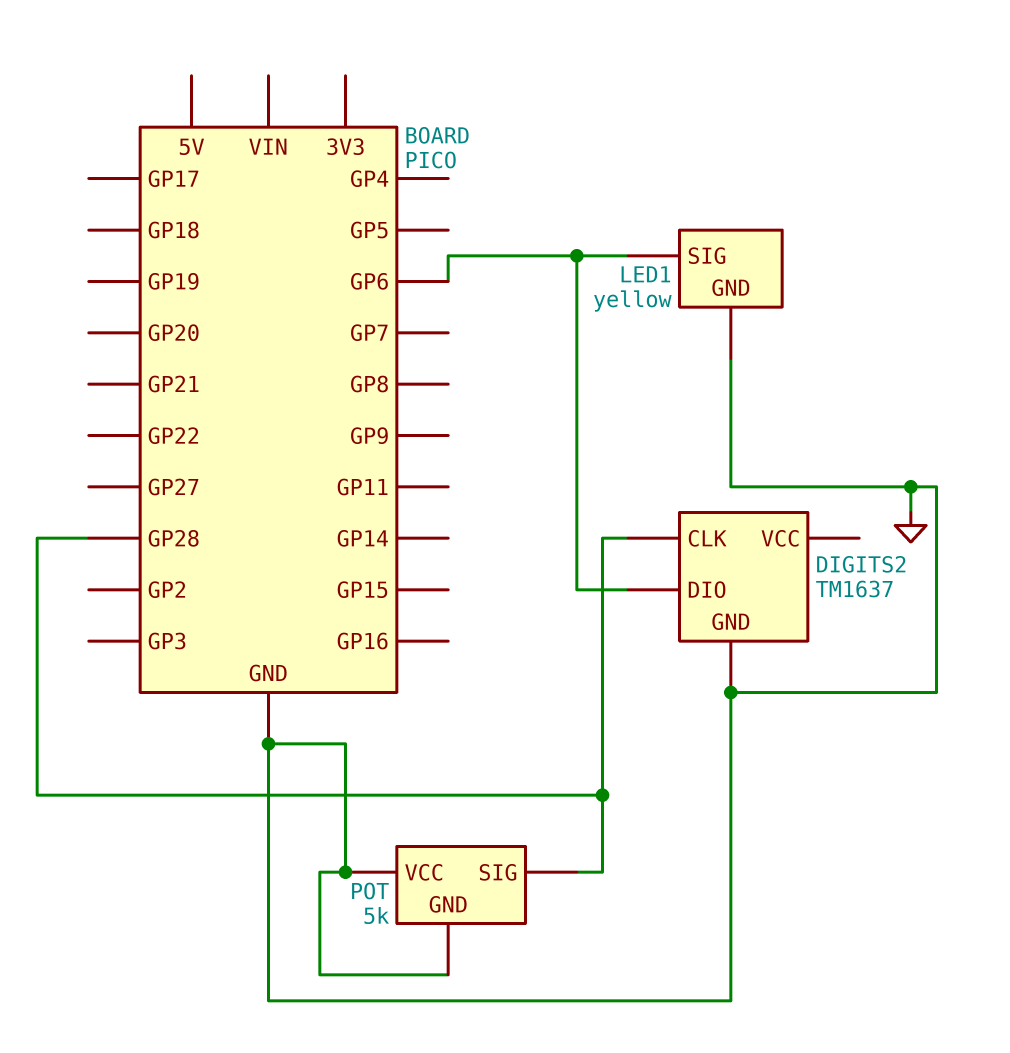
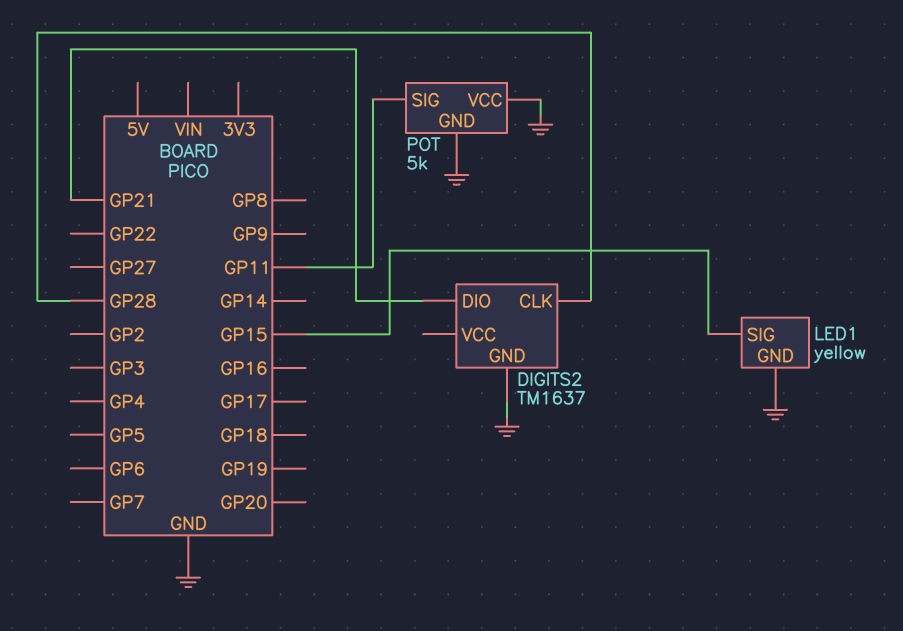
DIGITS2 pin DIO: GP6 -> GP21
LED1 pin SIG: GP6 -> GP15
POT pin SIG: GP28 -> GP11

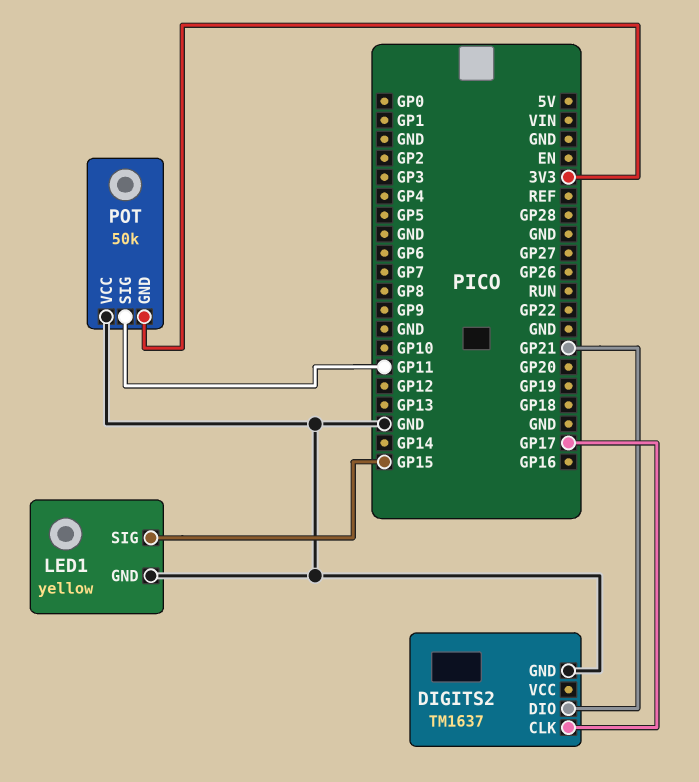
DIGITS2 pin CLK: GP28 -> GP17
POT: 5k -> 50k
POT pin GND: GND -> 3V3

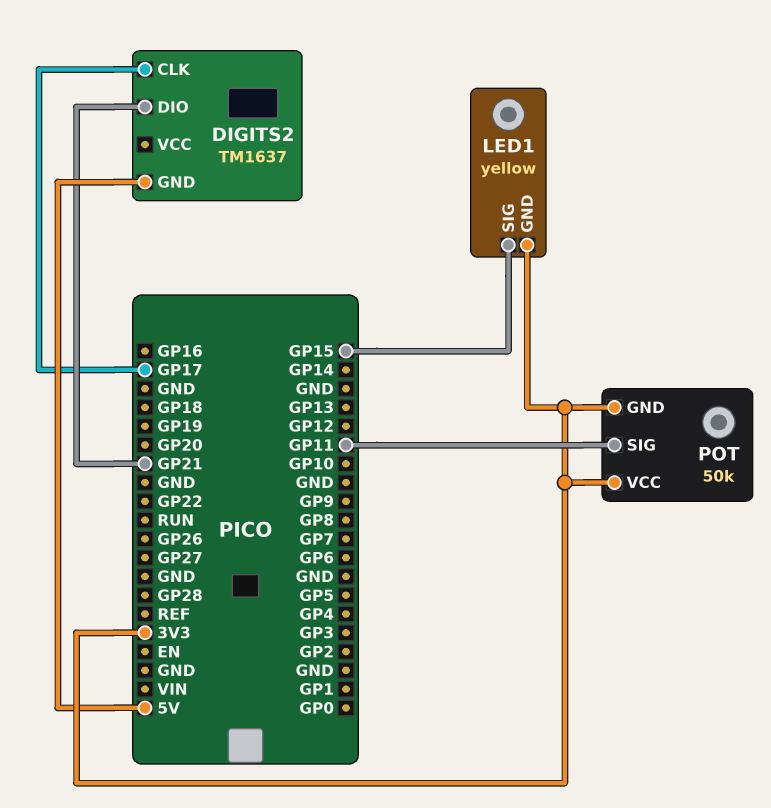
DIGITS2 pin GND: GND -> 5V
LED1 pin GND: GND -> 3V3
POT pin VCC: GND -> 3V3

